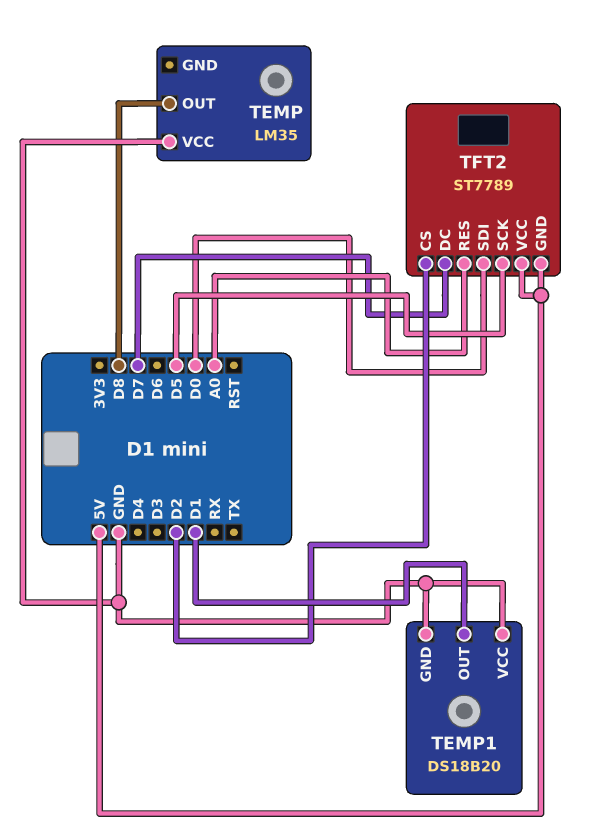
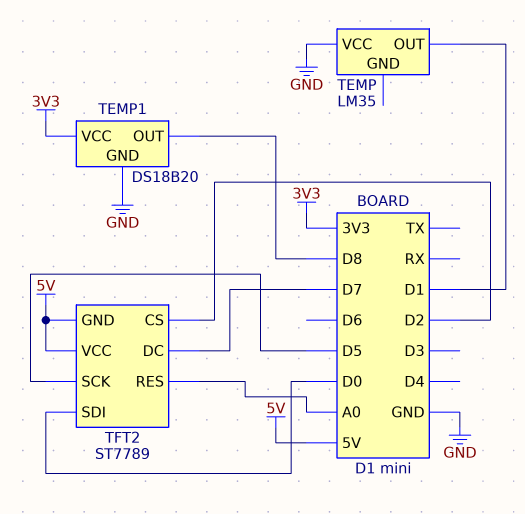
TEMP pin OUT: D8 -> D1
TEMP1 pin OUT: D1 -> D8
TEMP1 pin VCC: GND -> 3V3

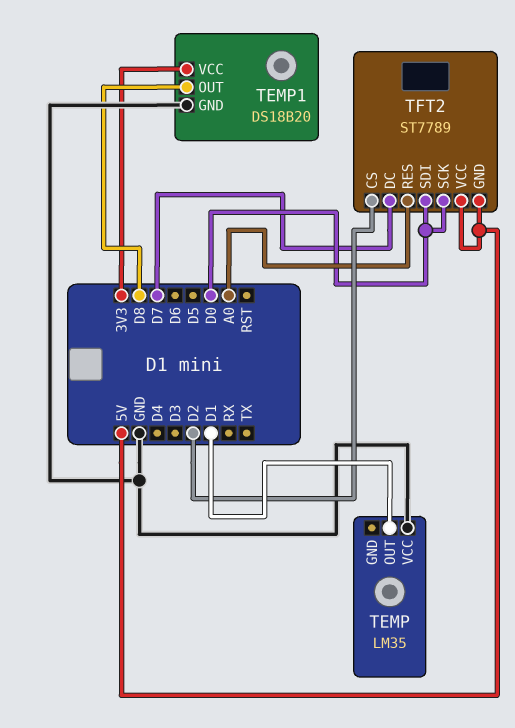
TFT2 pin SCK: D5 -> D0

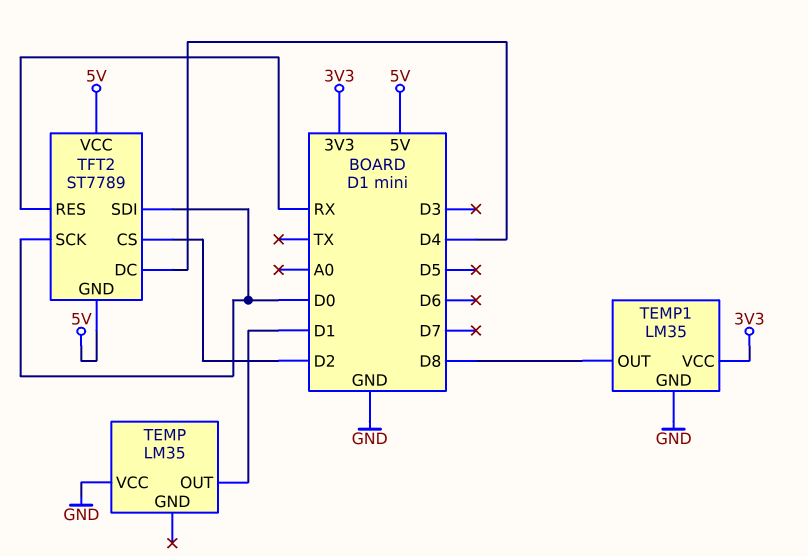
TEMP1: DS18B20 -> LM35
TFT2 pin DC: D7 -> D4
TFT2 pin RES: A0 -> RX

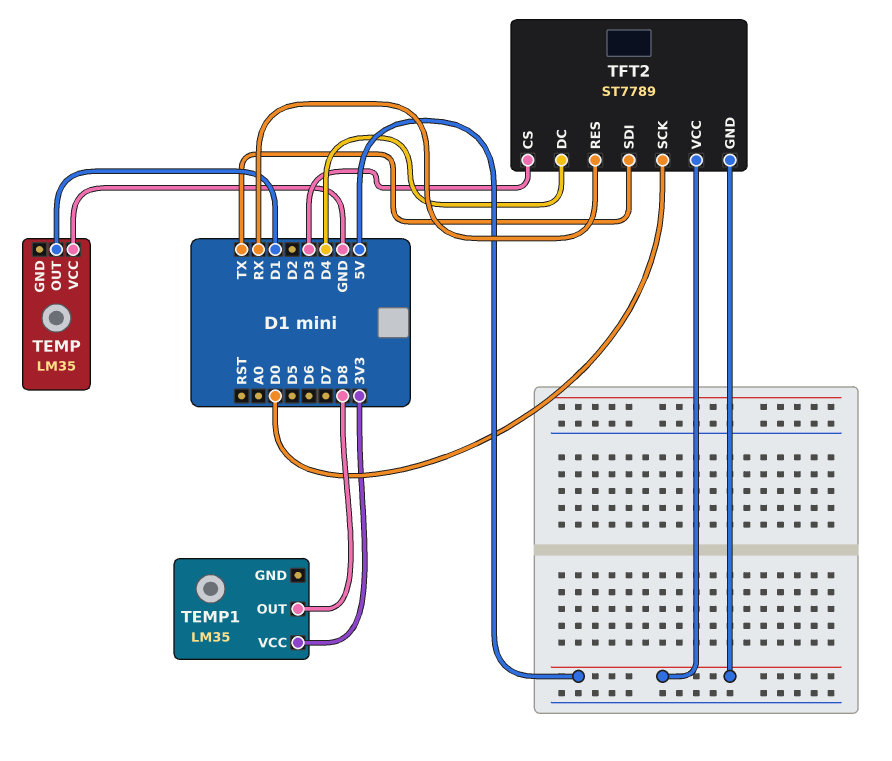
TEMP1 pin GND: GND -> none
TFT2 pin CS: D2 -> D3
TFT2 pin SDI: D0 -> TX

